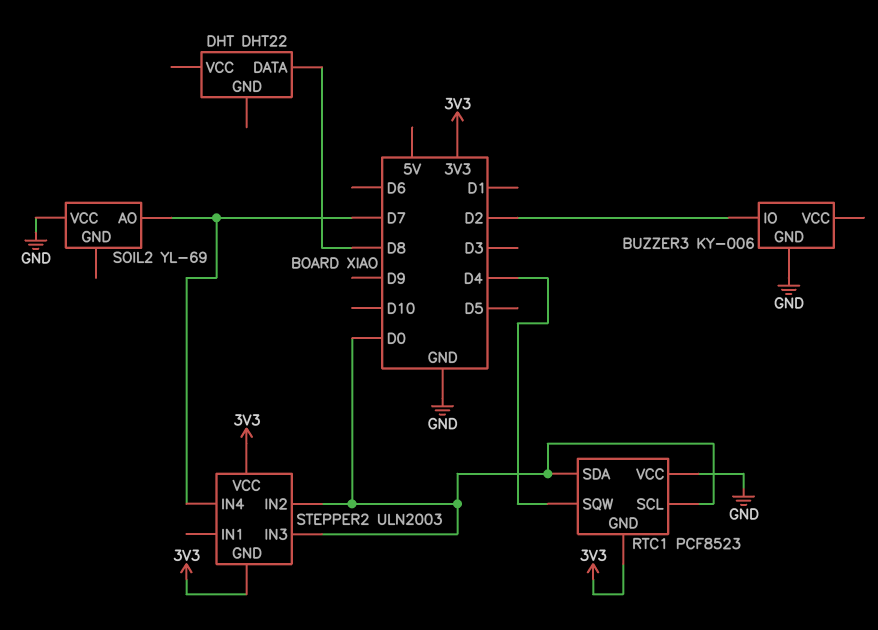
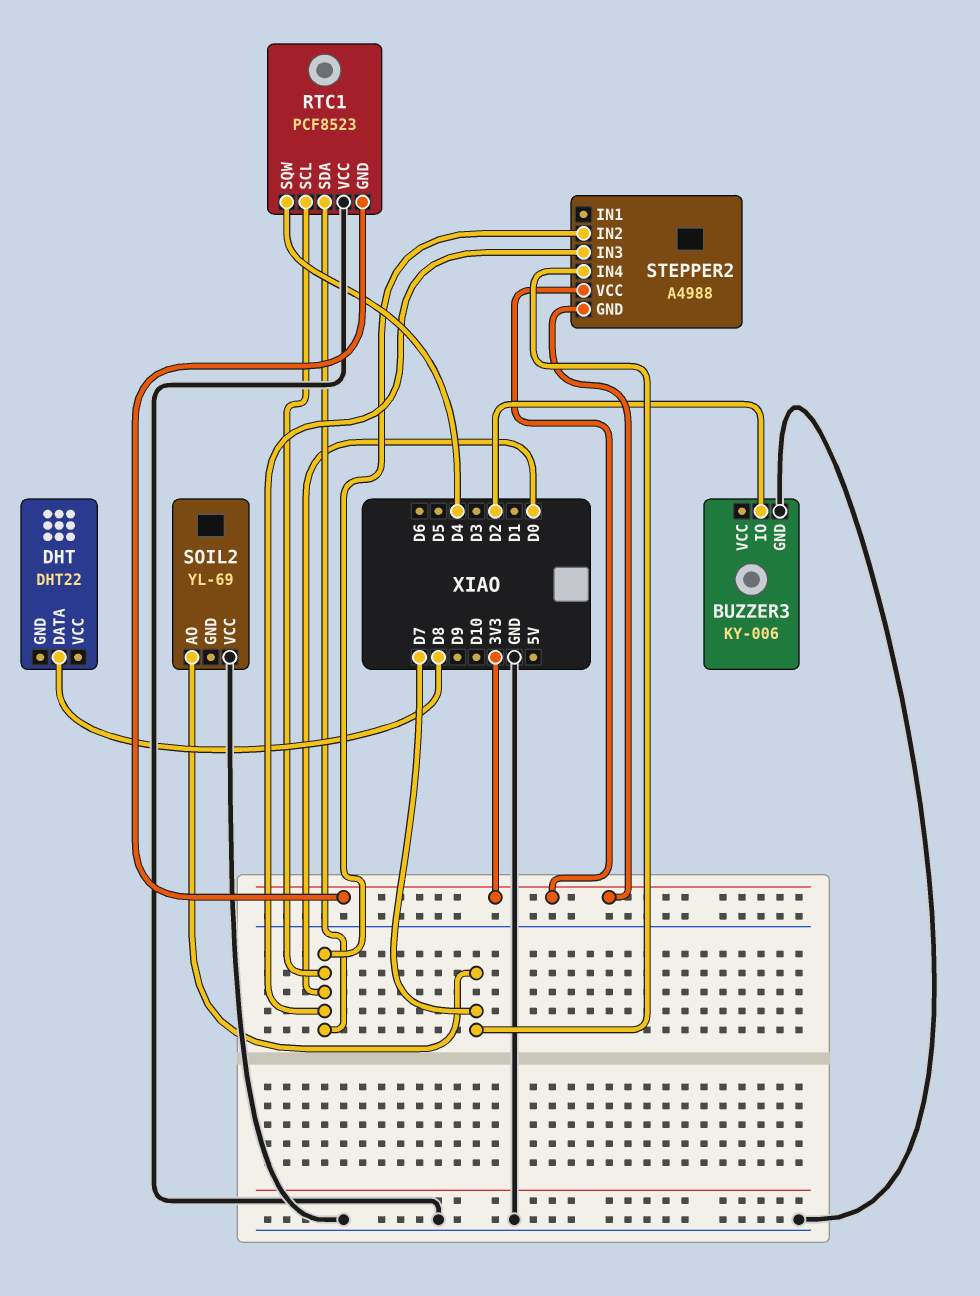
STEPPER2: ULN2003 -> A4988

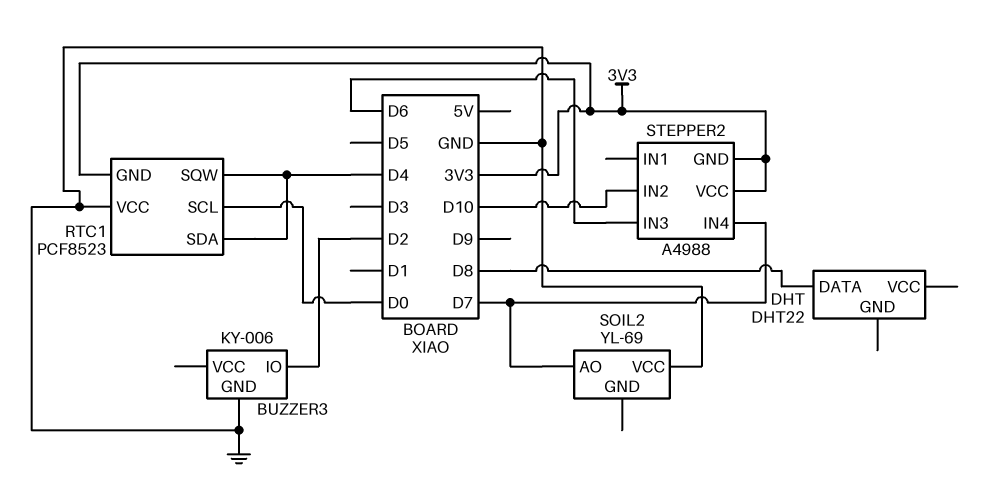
RTC1 pin SDA: D0 -> D4
STEPPER2 pin IN2: D0 -> D10
STEPPER2 pin IN3: D0 -> D6

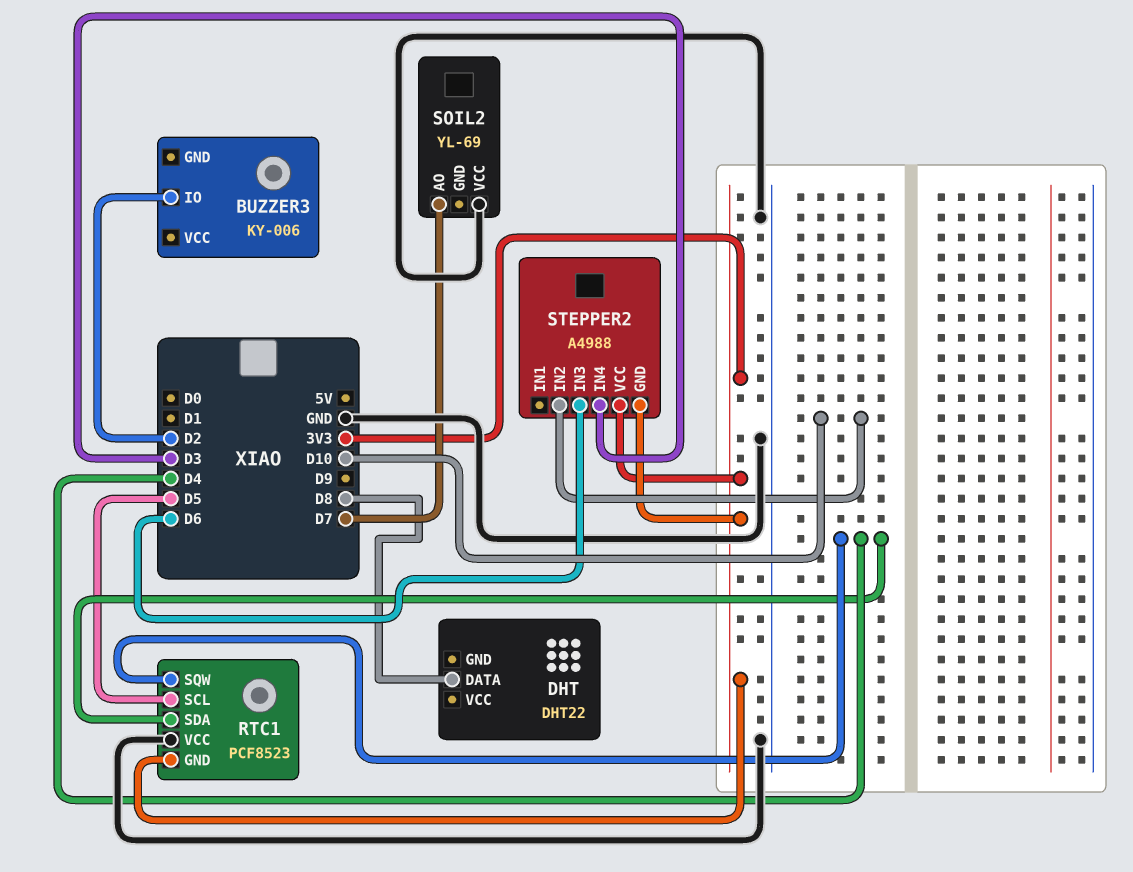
BUZZER3 pin GND: GND -> none
RTC1 pin SCL: D0 -> D5
STEPPER2 pin IN4: D7 -> D3

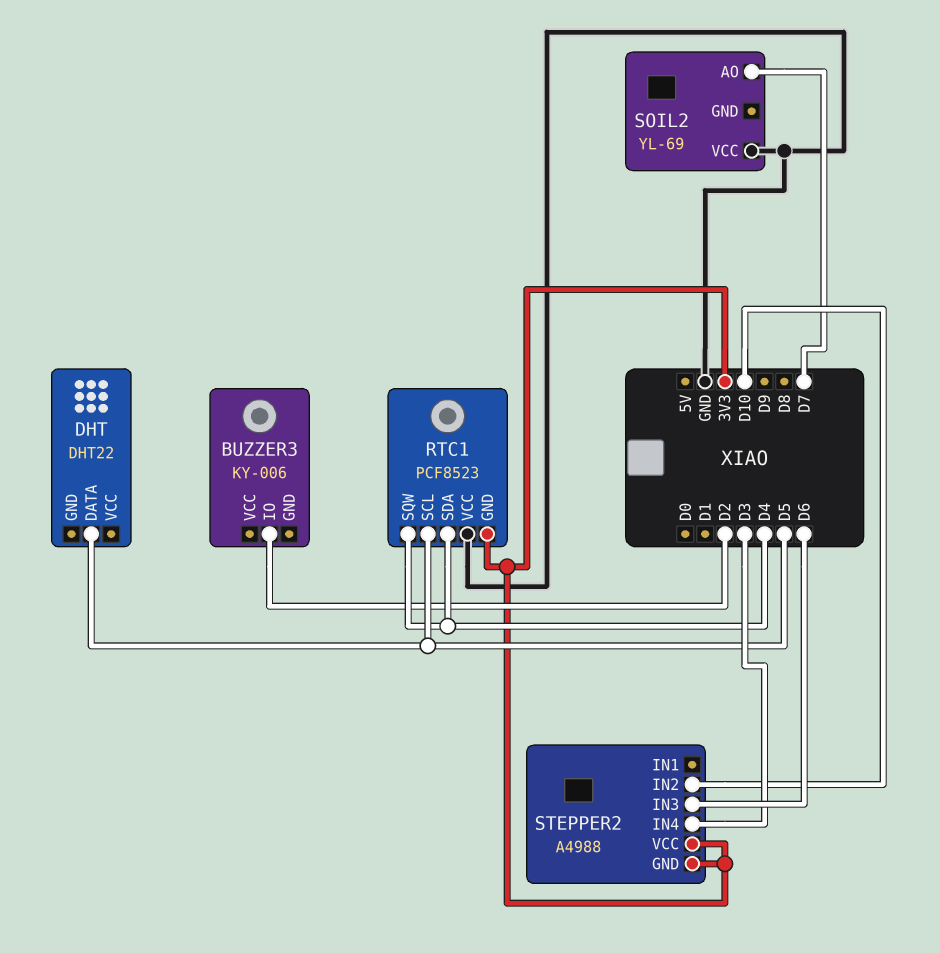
DHT pin DATA: D8 -> D5

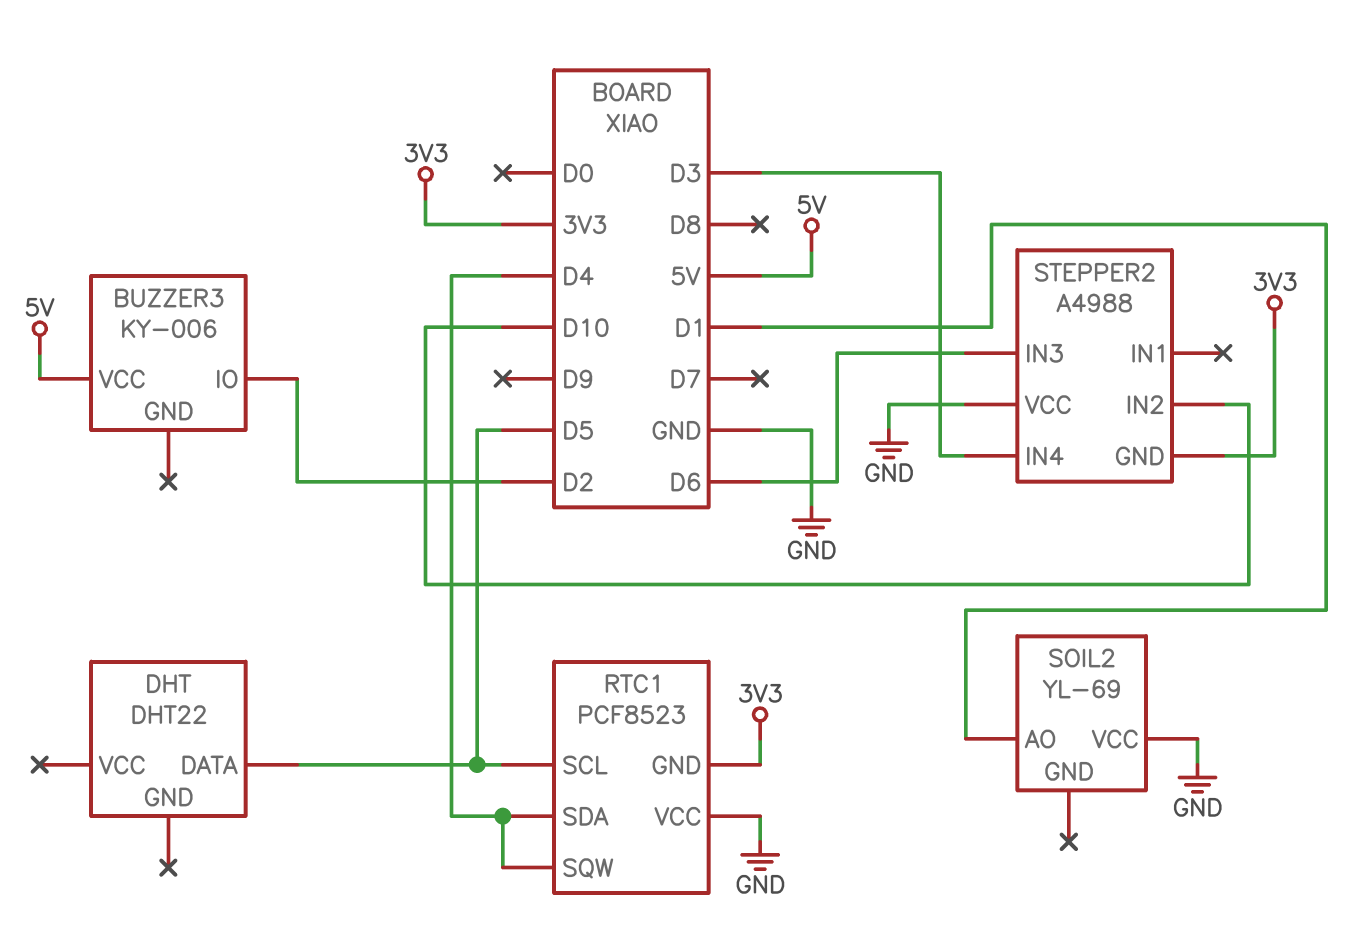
BUZZER3 pin VCC: none -> 5V
SOIL2 pin AO: D7 -> D1
STEPPER2 pin VCC: 3V3 -> GND

